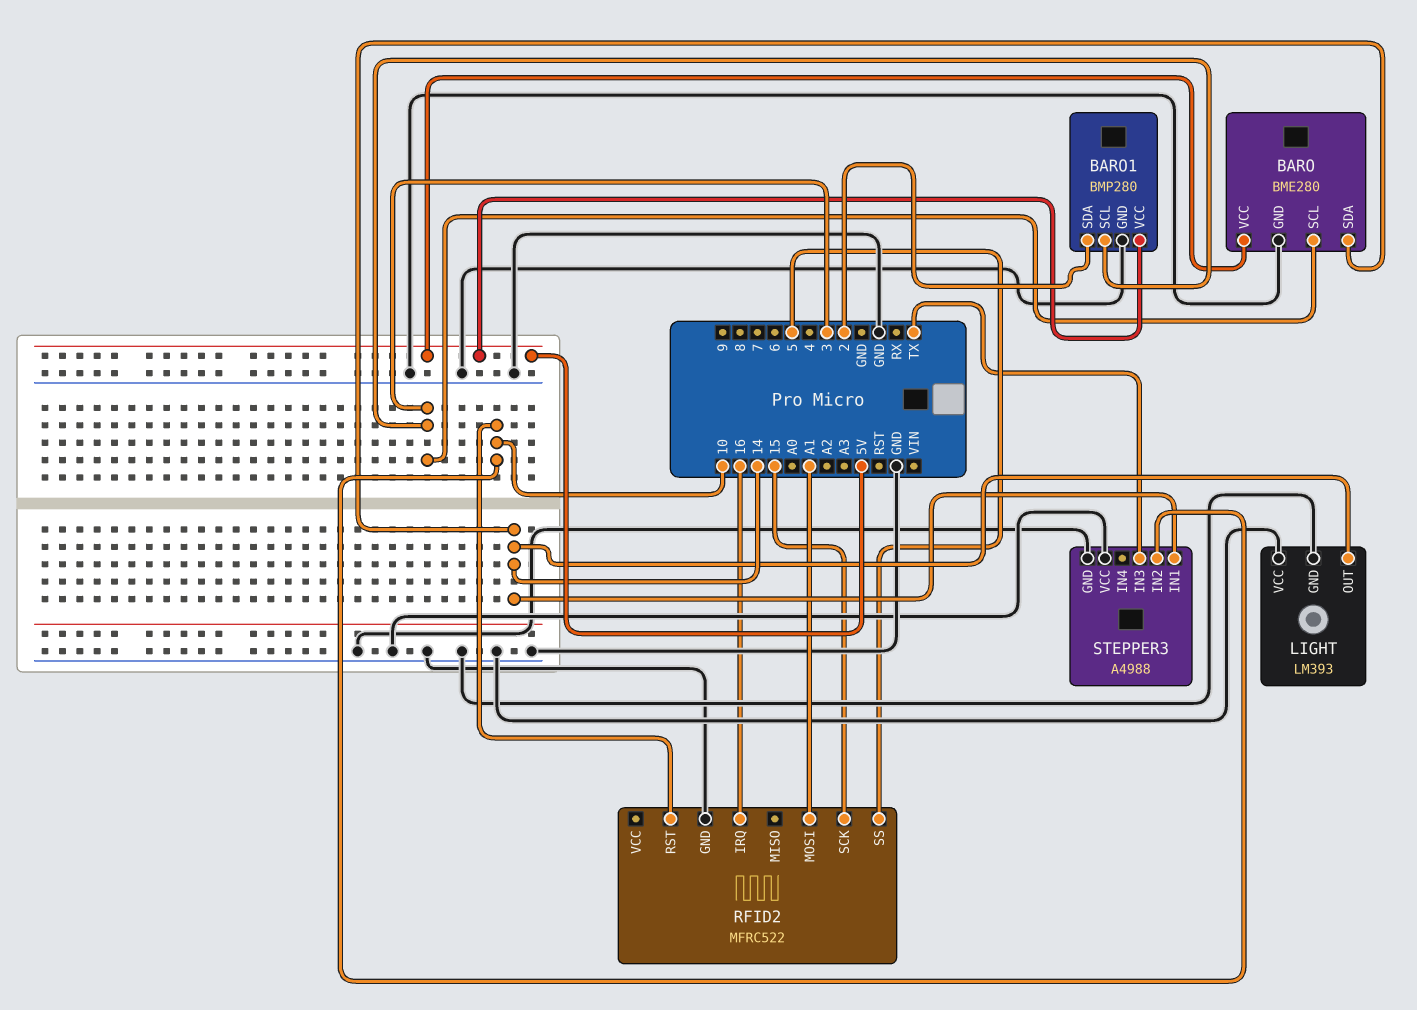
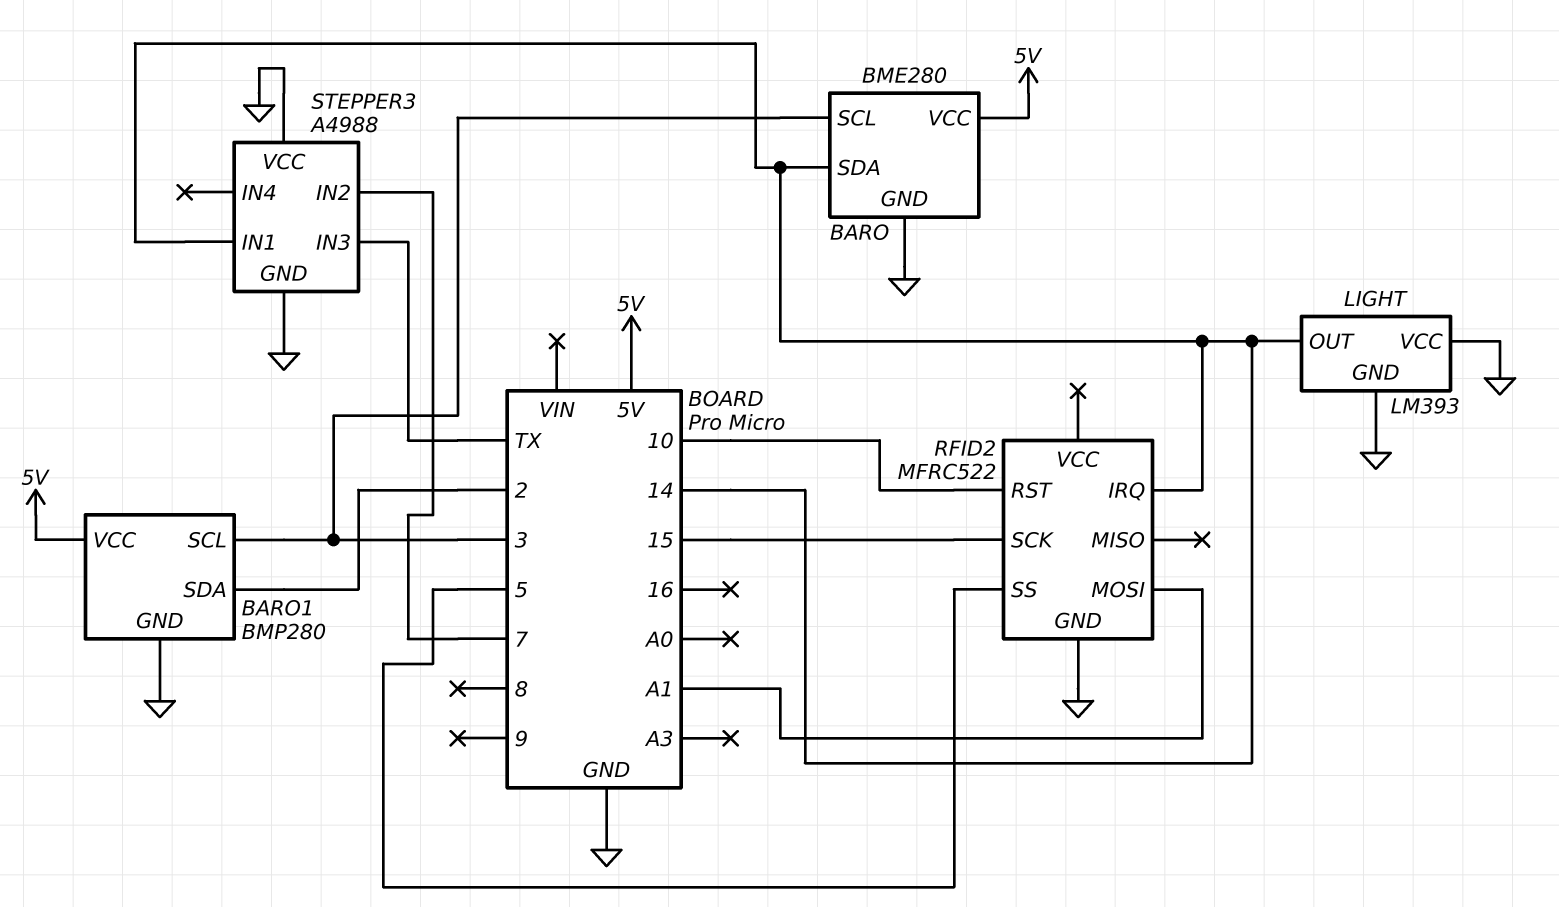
RFID2 pin IRQ: 16 -> 14
STEPPER3 pin IN2: 10 -> 7

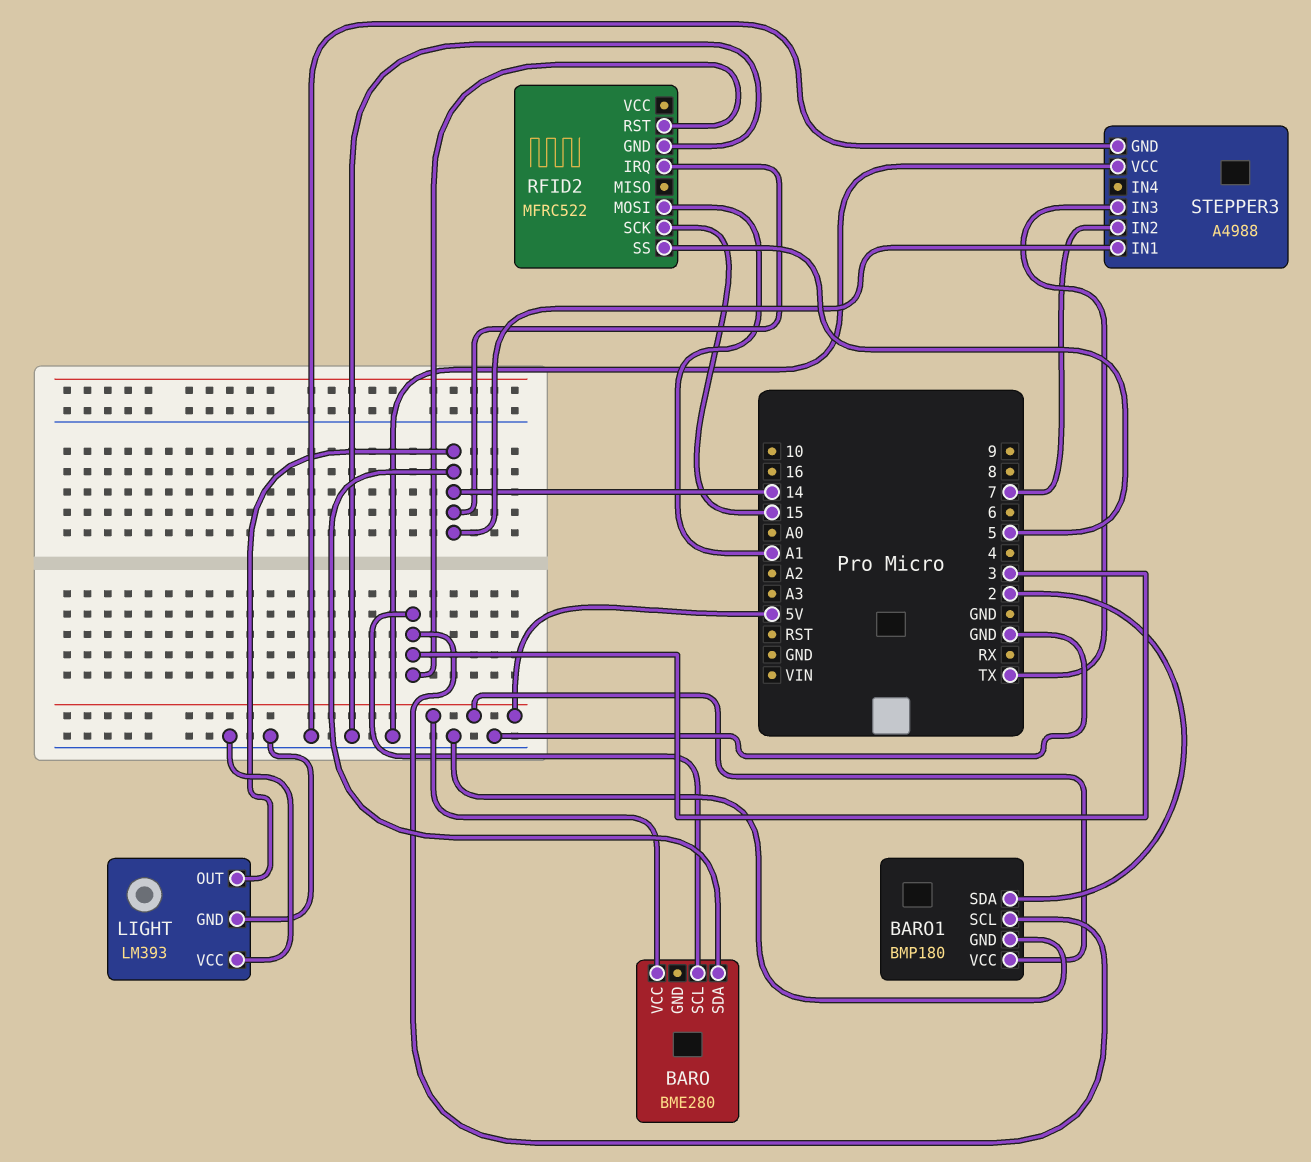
BARO pin GND: GND -> none
BARO1: BMP280 -> BMP180
RFID2 pin RST: 10 -> 3

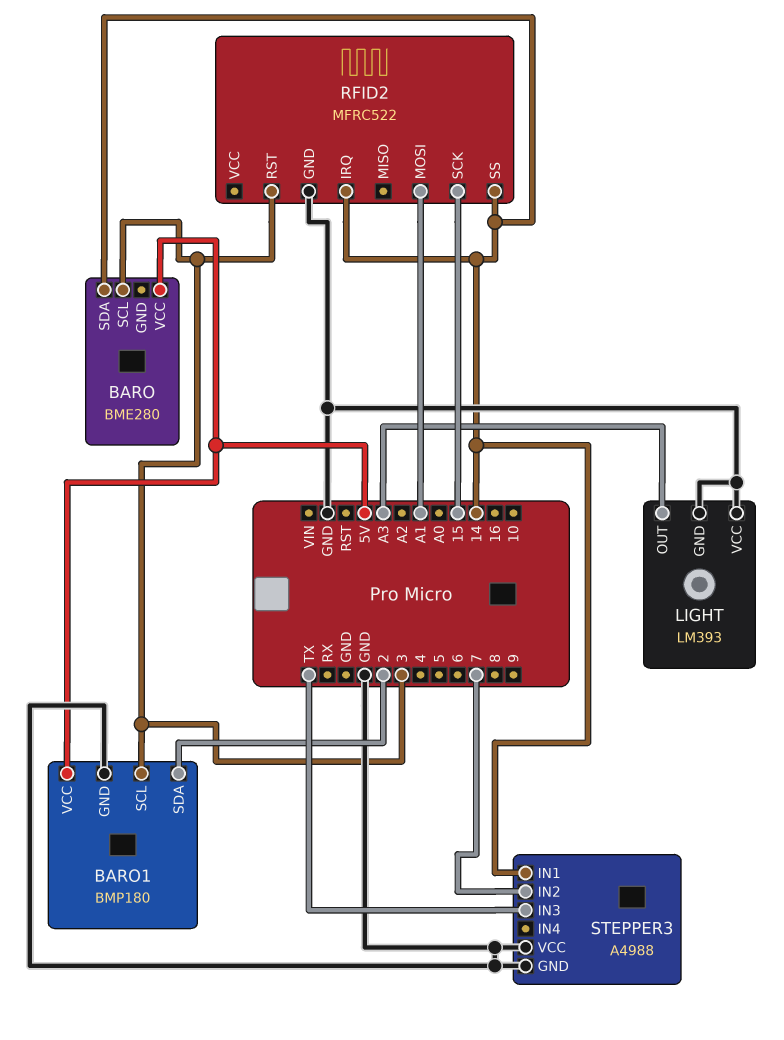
LIGHT pin OUT: 14 -> A3
RFID2 pin SS: 5 -> 14

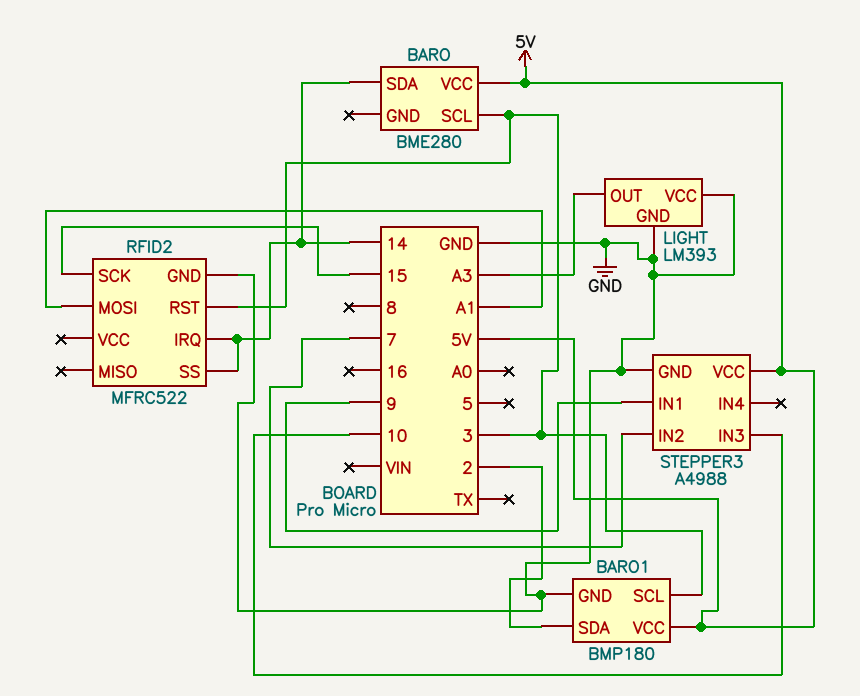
STEPPER3 pin IN1: 14 -> 9
STEPPER3 pin IN3: TX -> 10
STEPPER3 pin VCC: GND -> 5V

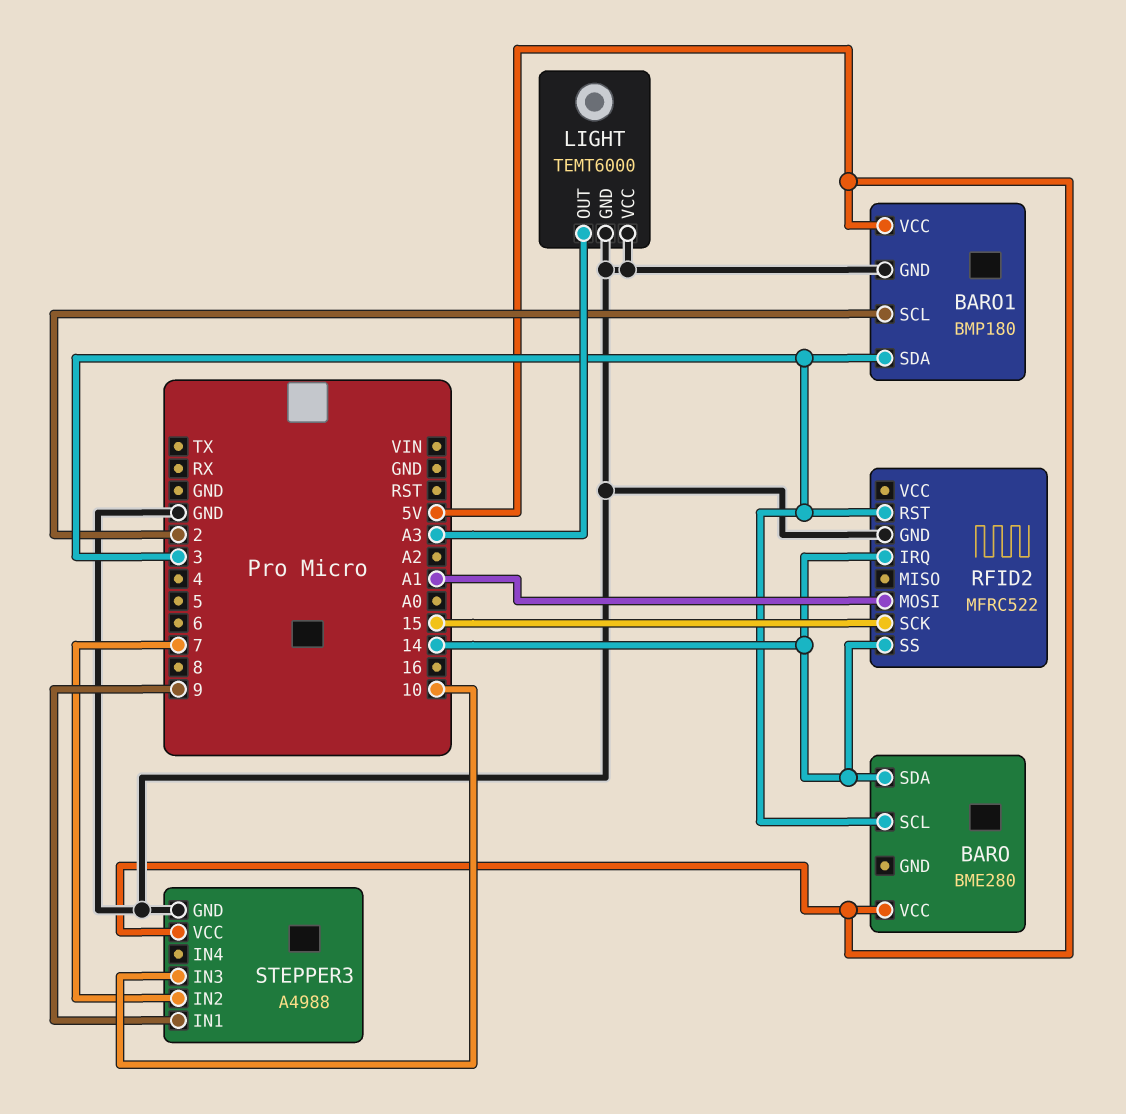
BARO1 pin SCL: 3 -> 2
BARO1 pin SDA: 2 -> 3
LIGHT: LM393 -> TEMT6000

